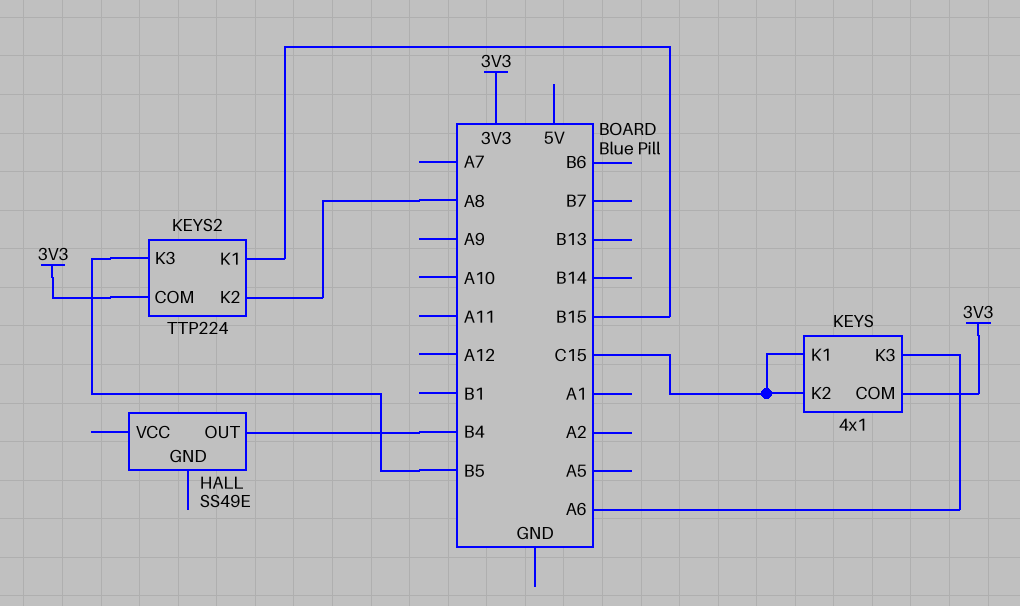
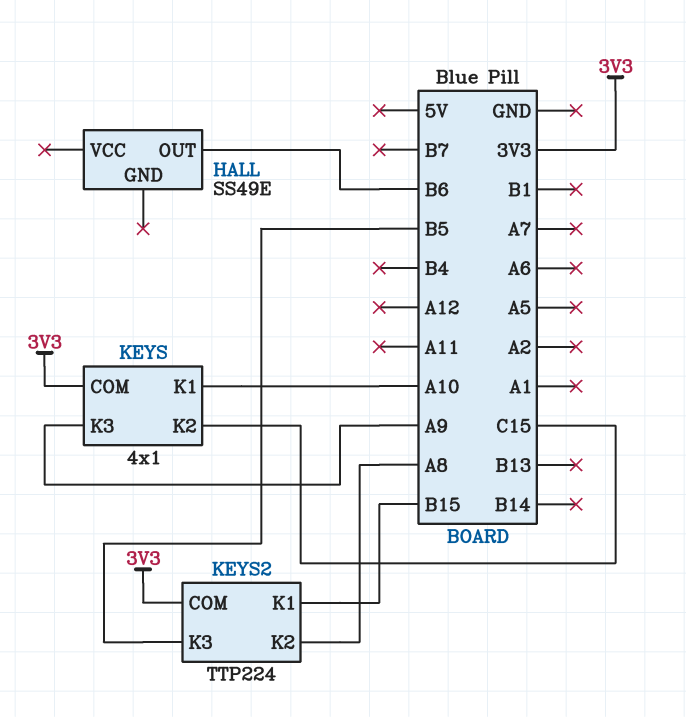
HALL pin OUT: B4 -> B6
KEYS pin K1: C15 -> A10
KEYS pin K3: A6 -> A9

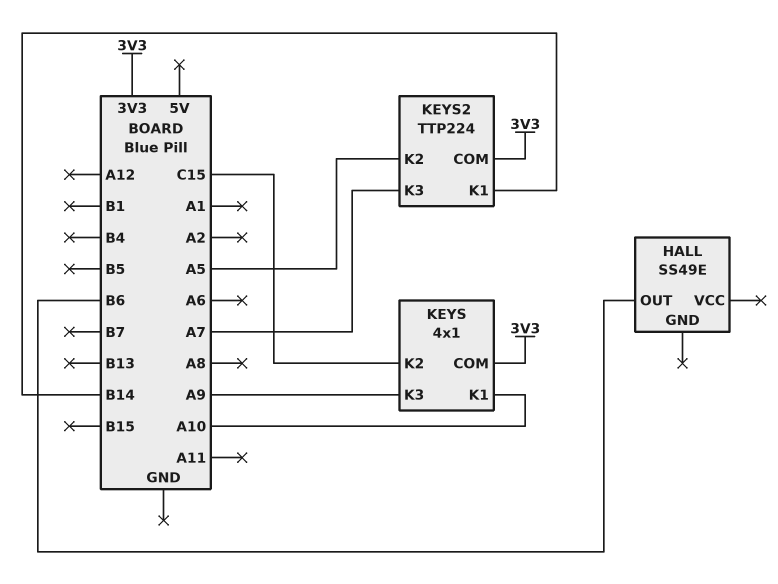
KEYS2 pin K1: B15 -> B14
KEYS2 pin K2: A8 -> A5
KEYS2 pin K3: B5 -> A7

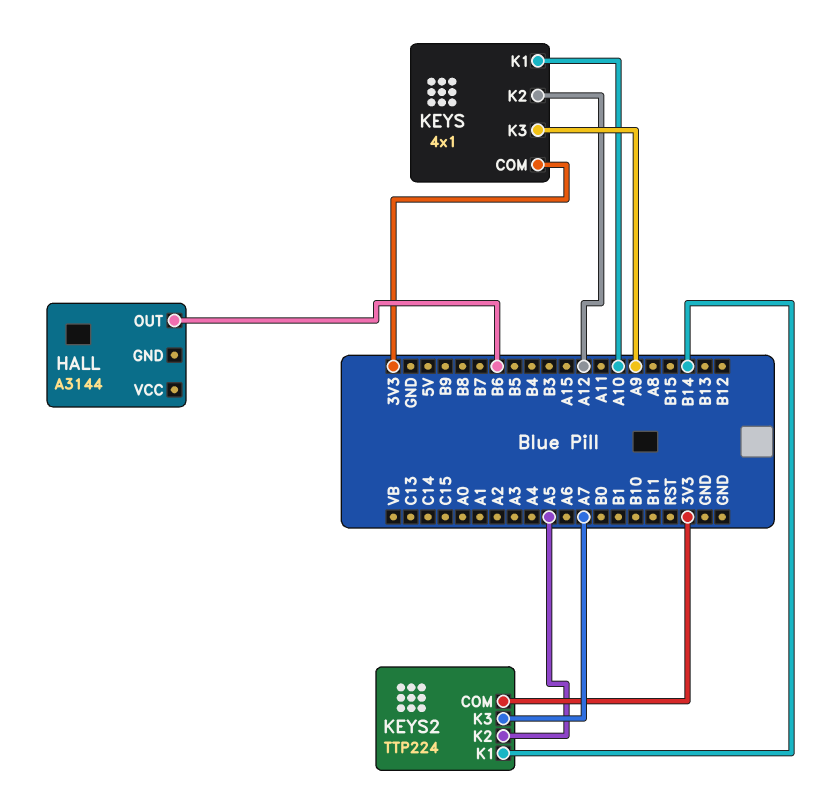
HALL: SS49E -> A3144
KEYS pin K2: C15 -> A12

